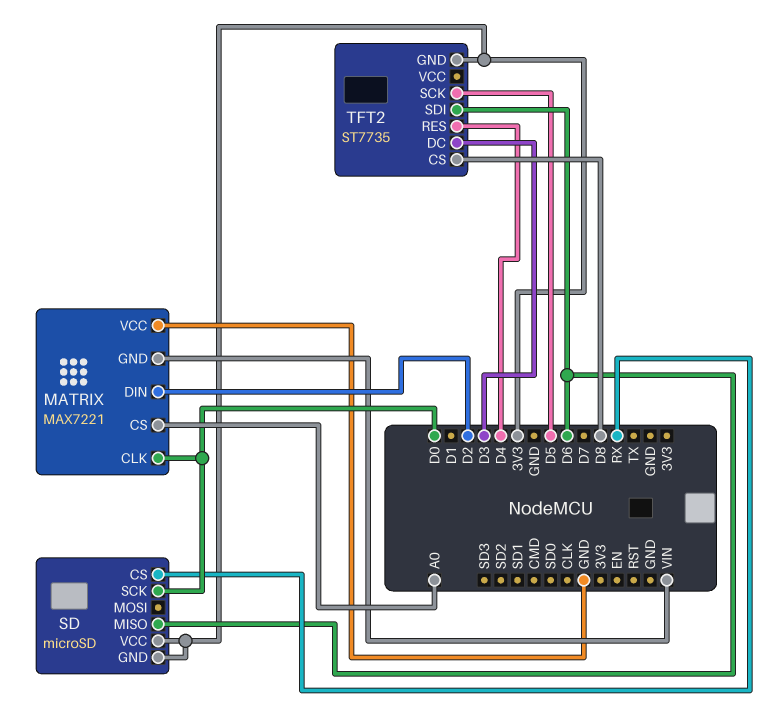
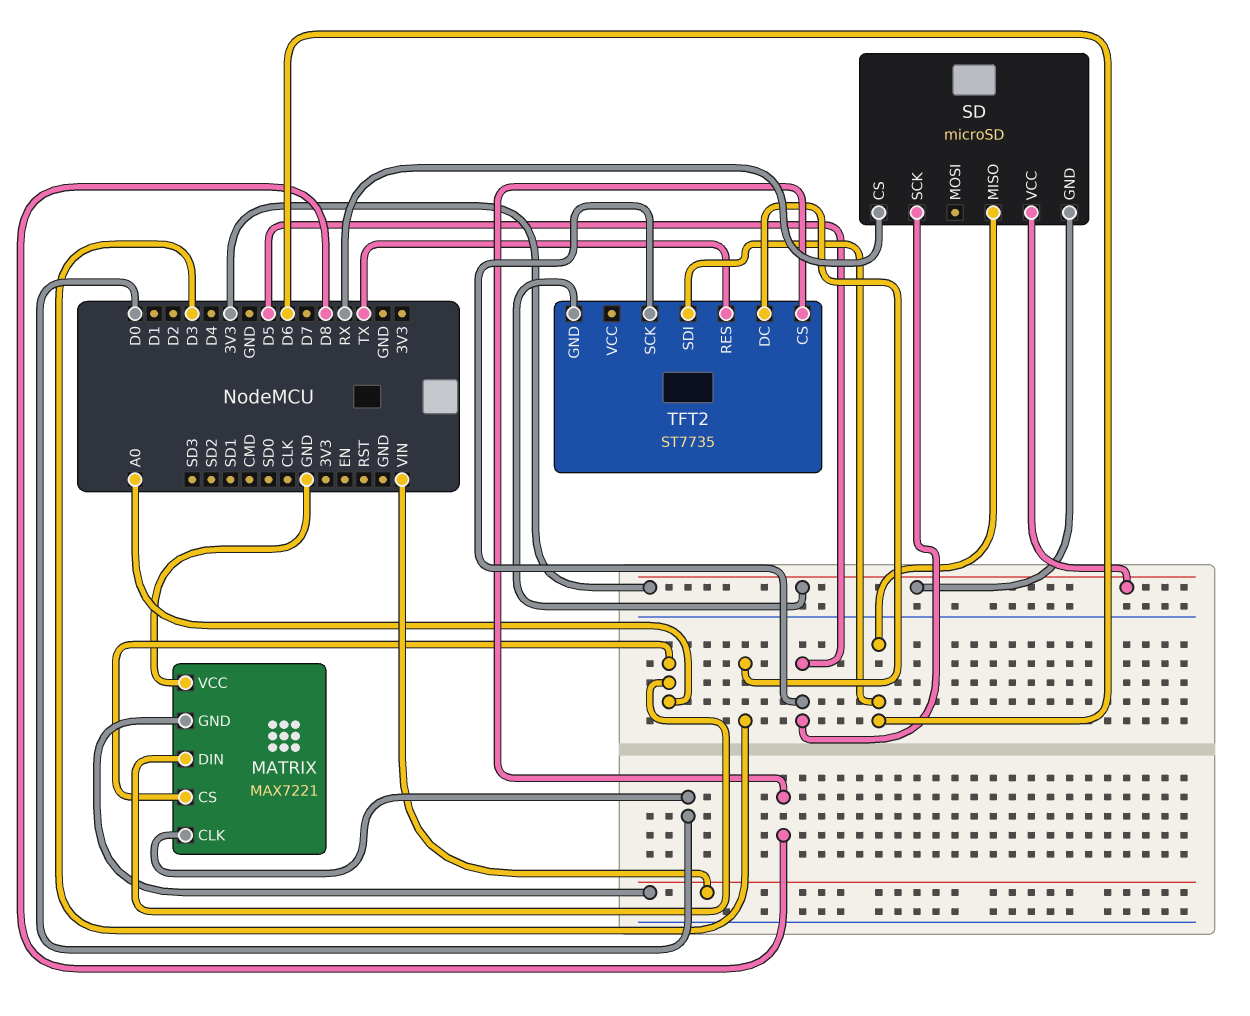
MATRIX pin DIN: D2 -> A0
SD pin SCK: D0 -> D5
TFT2 pin RES: D4 -> TX

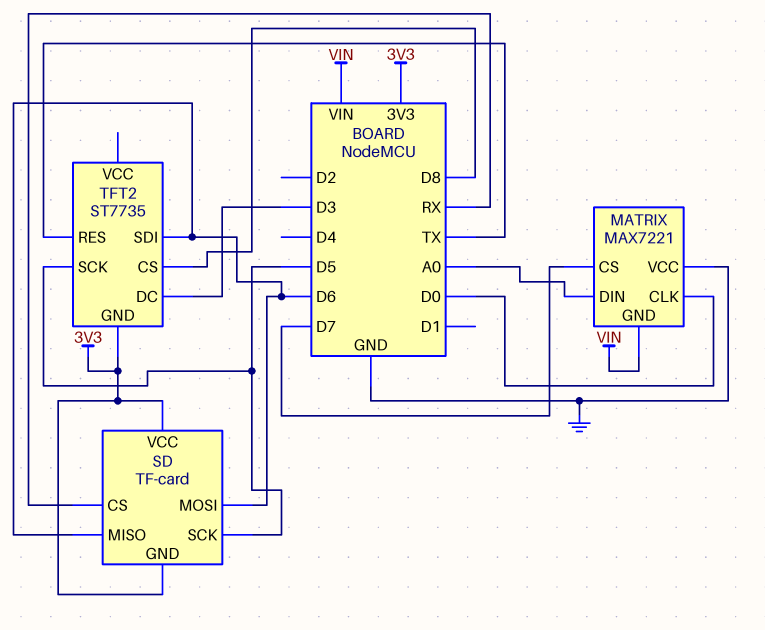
MATRIX pin CS: A0 -> D7
SD: microSD -> TF-card
SD pin MOSI: none -> D6

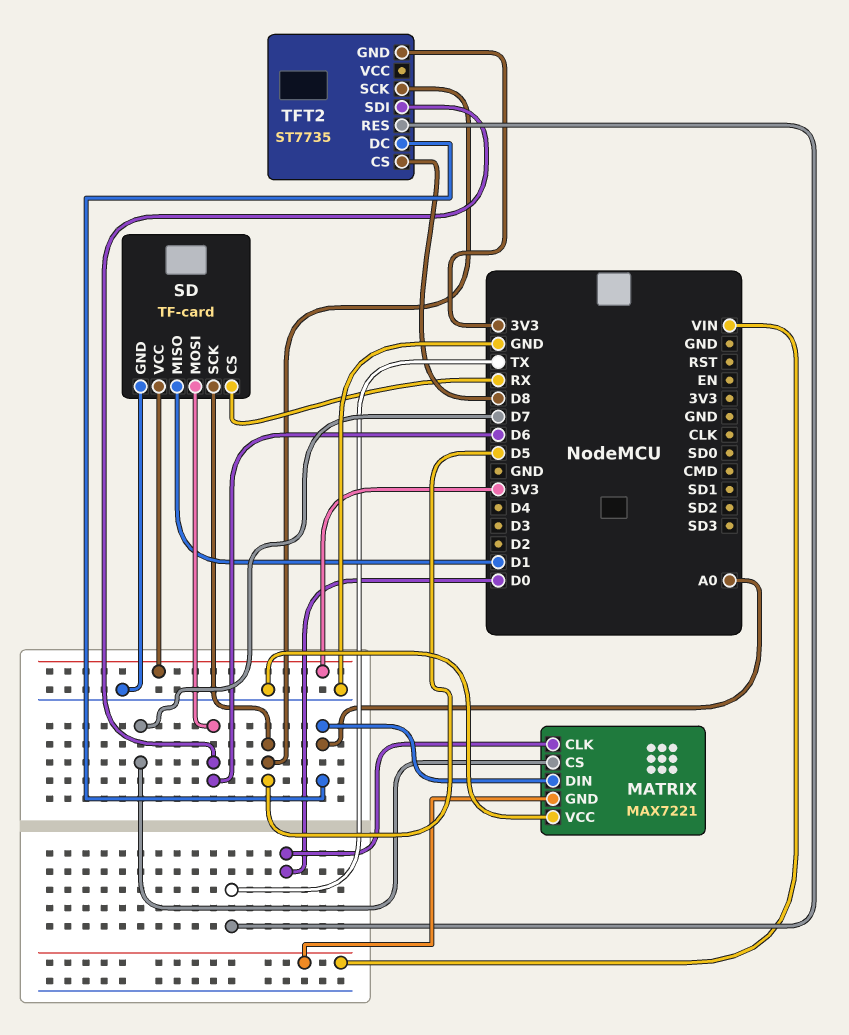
SD pin GND: 3V3 -> GND
SD pin MISO: D6 -> D1
TFT2 pin DC: D3 -> A0

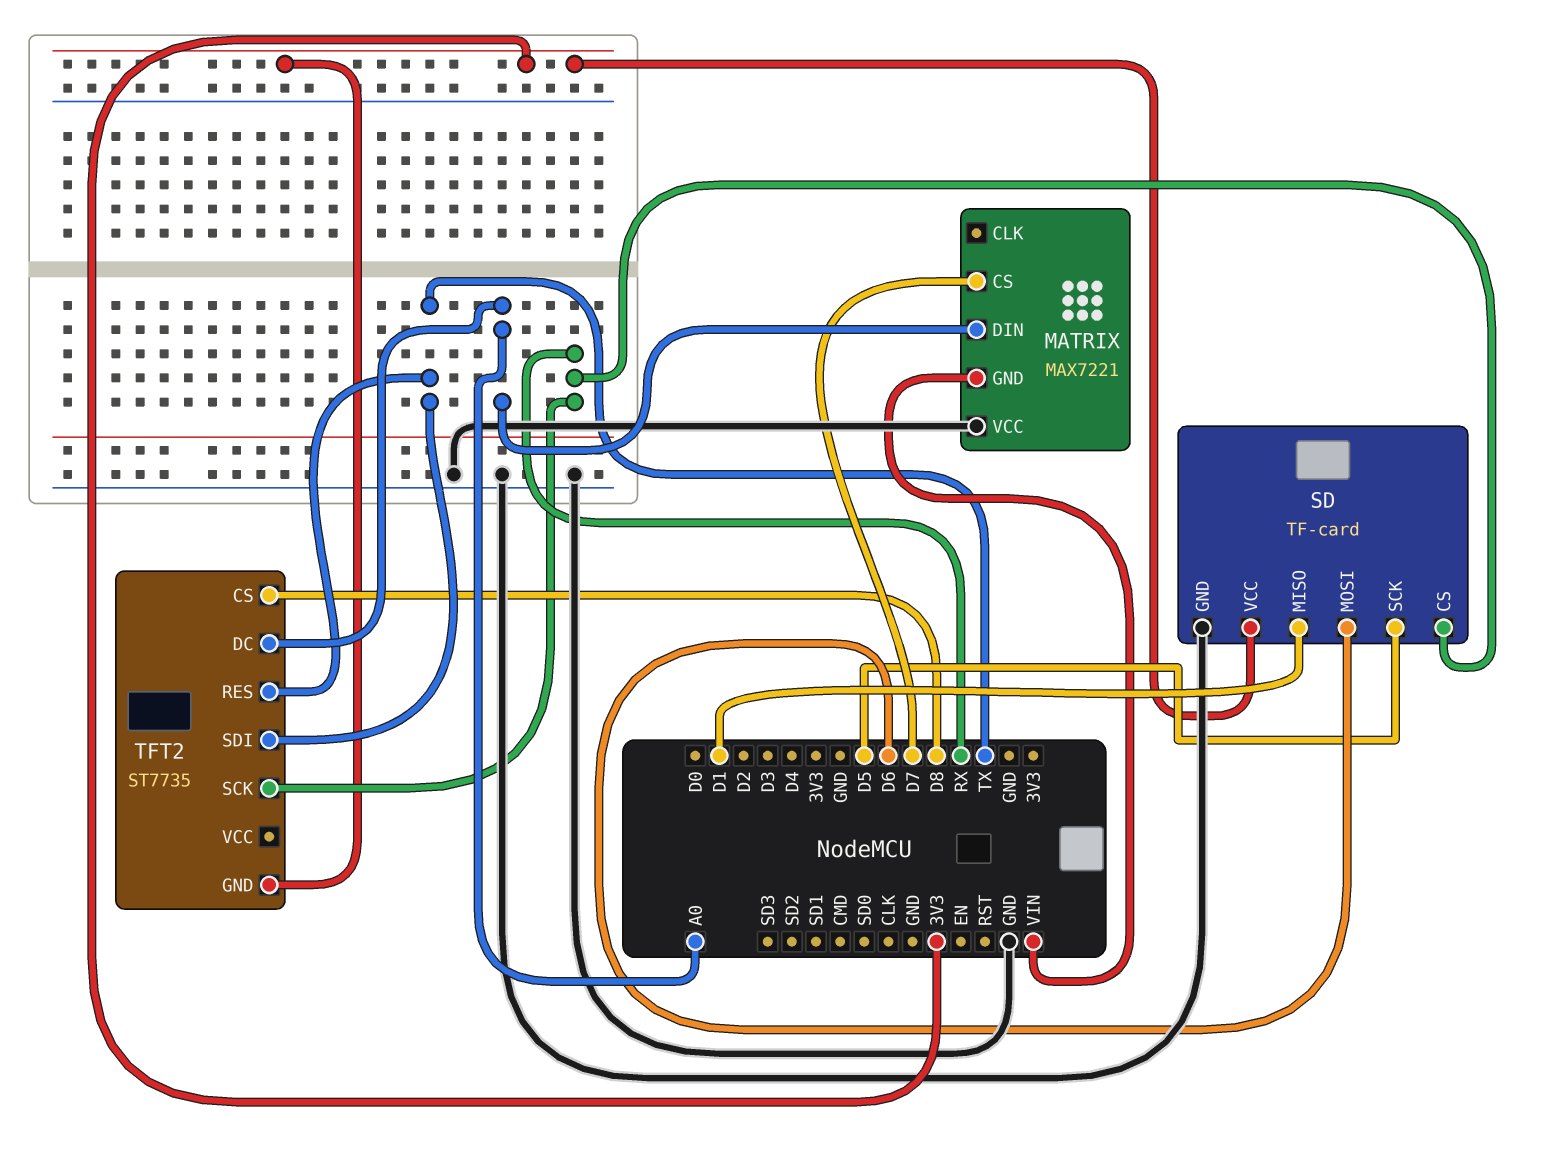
MATRIX pin CLK: D0 -> none
TFT2 pin SCK: D5 -> RX
TFT2 pin SDI: D6 -> TX

